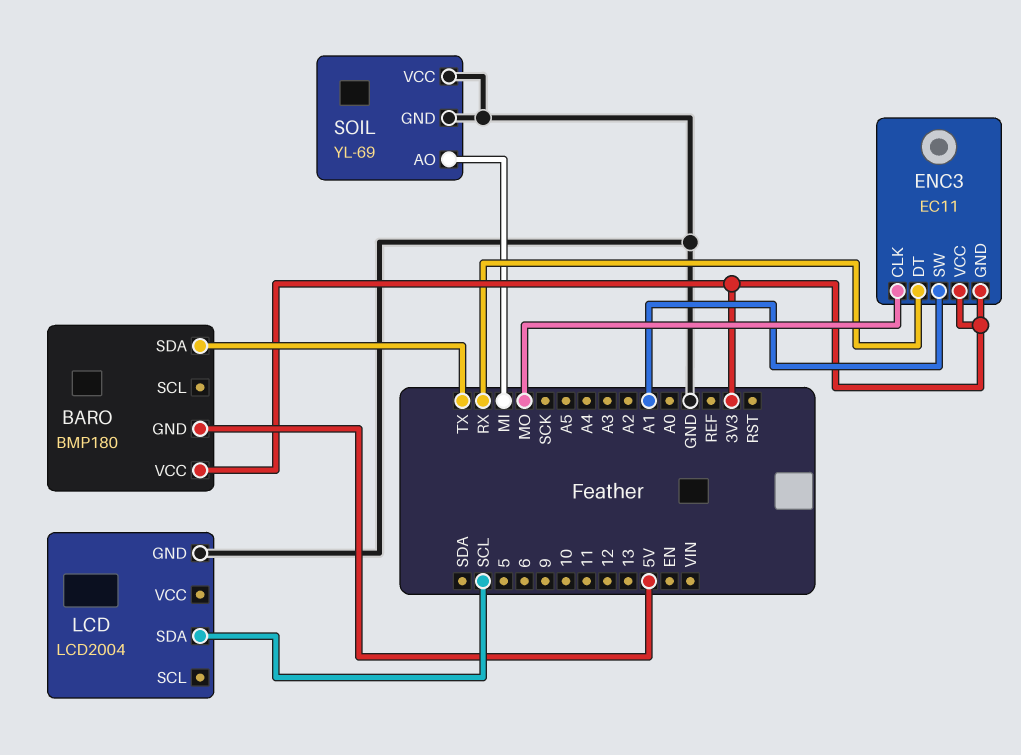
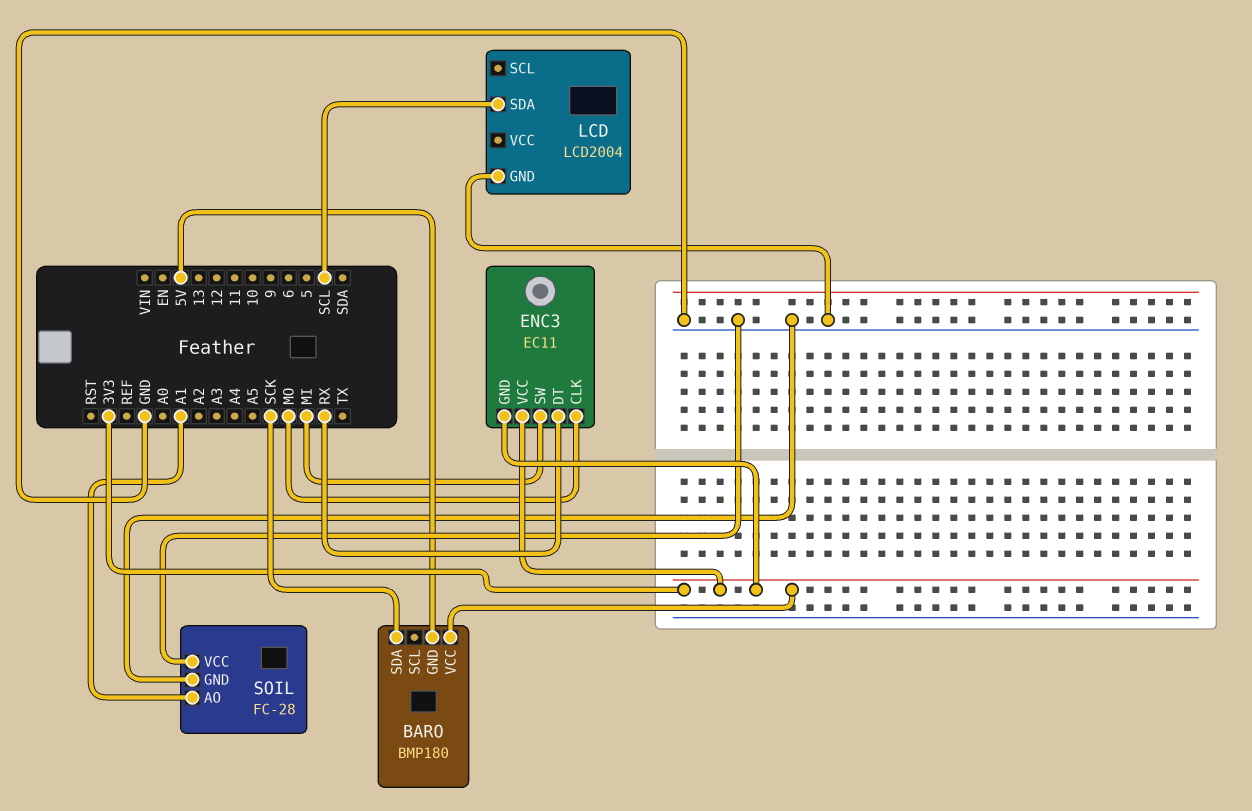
BARO pin SDA: TX -> SCK
ENC3 pin SW: A1 -> MI
SOIL: YL-69 -> FC-28
SOIL pin AO: MI -> A1

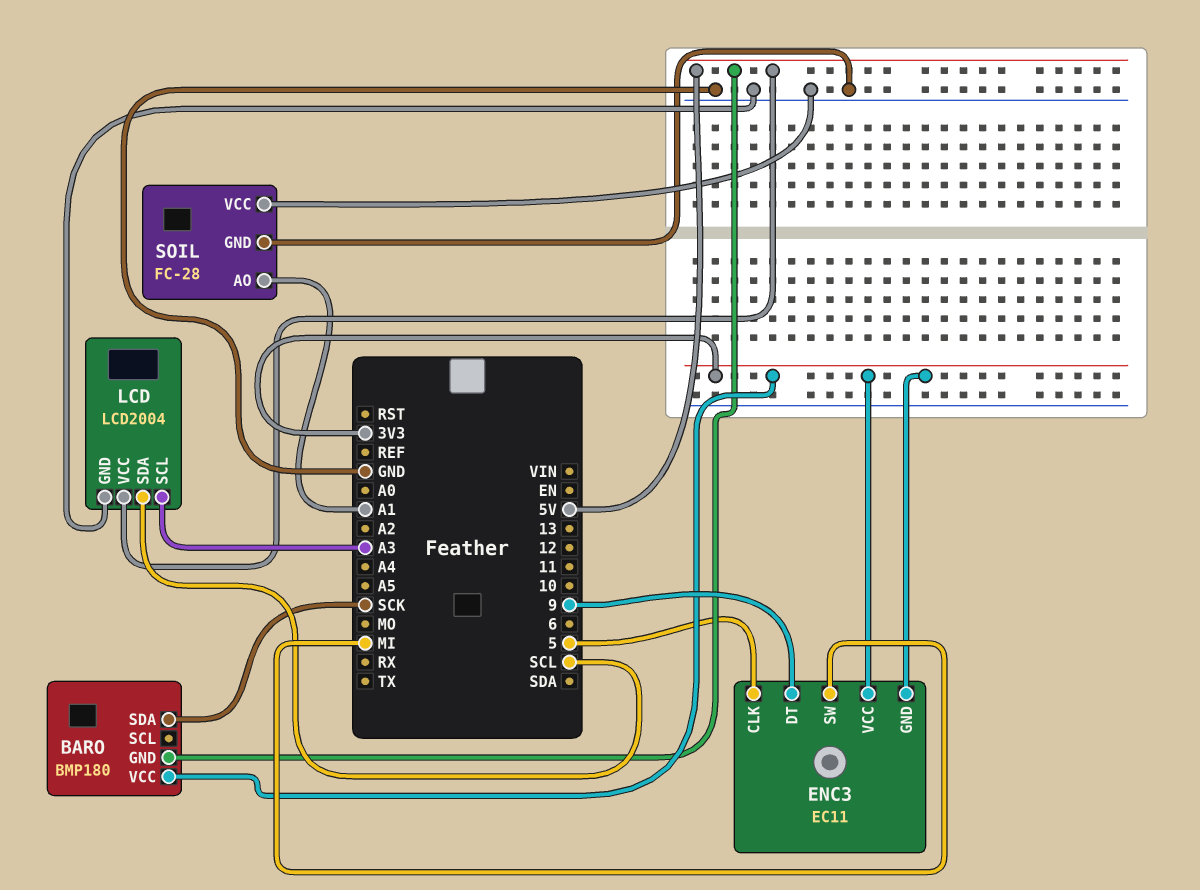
ENC3 pin CLK: MO -> 5
ENC3 pin DT: RX -> 9
LCD pin SCL: none -> A3
LCD pin VCC: none -> 5V

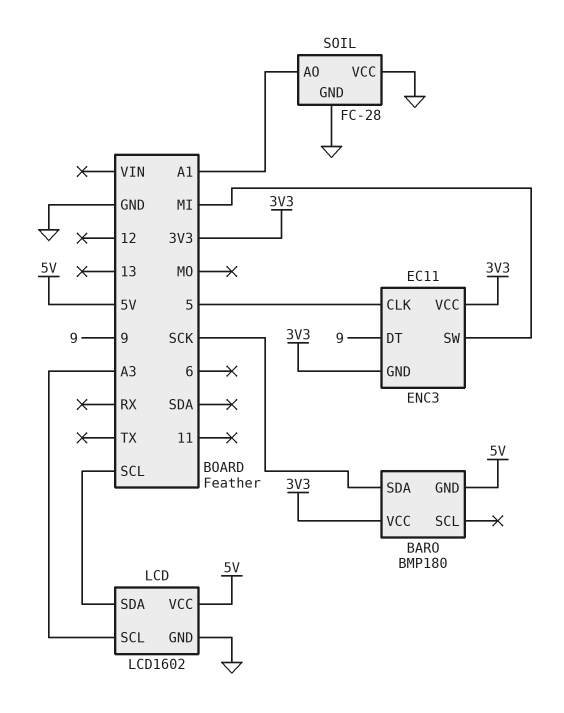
LCD: LCD2004 -> LCD1602

